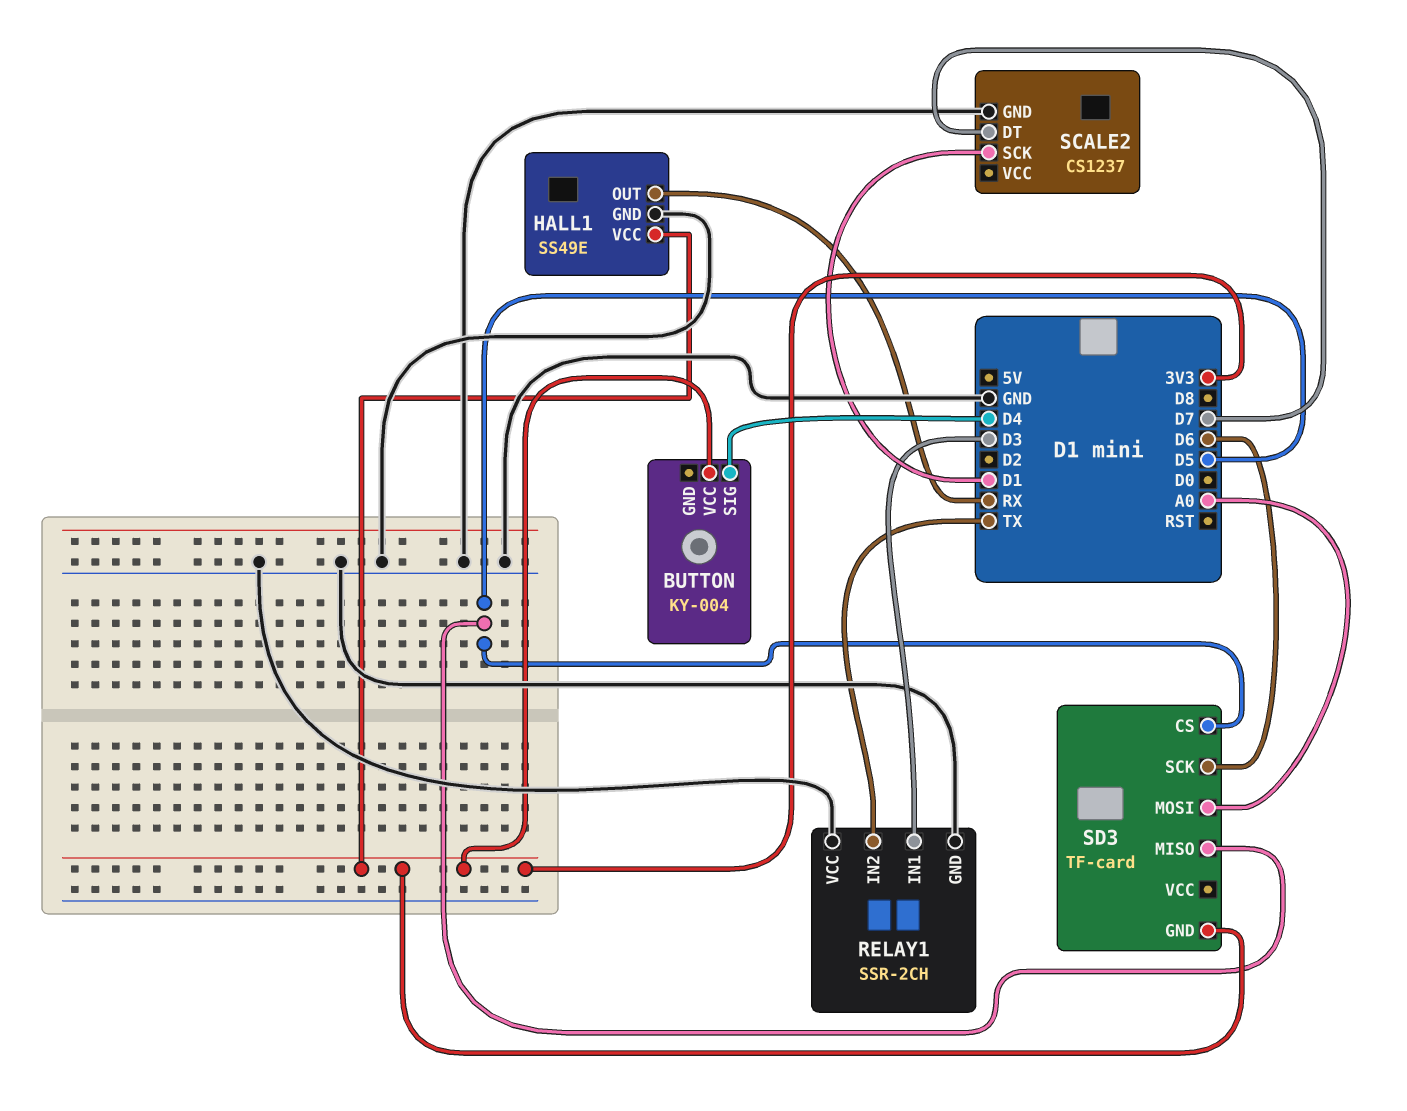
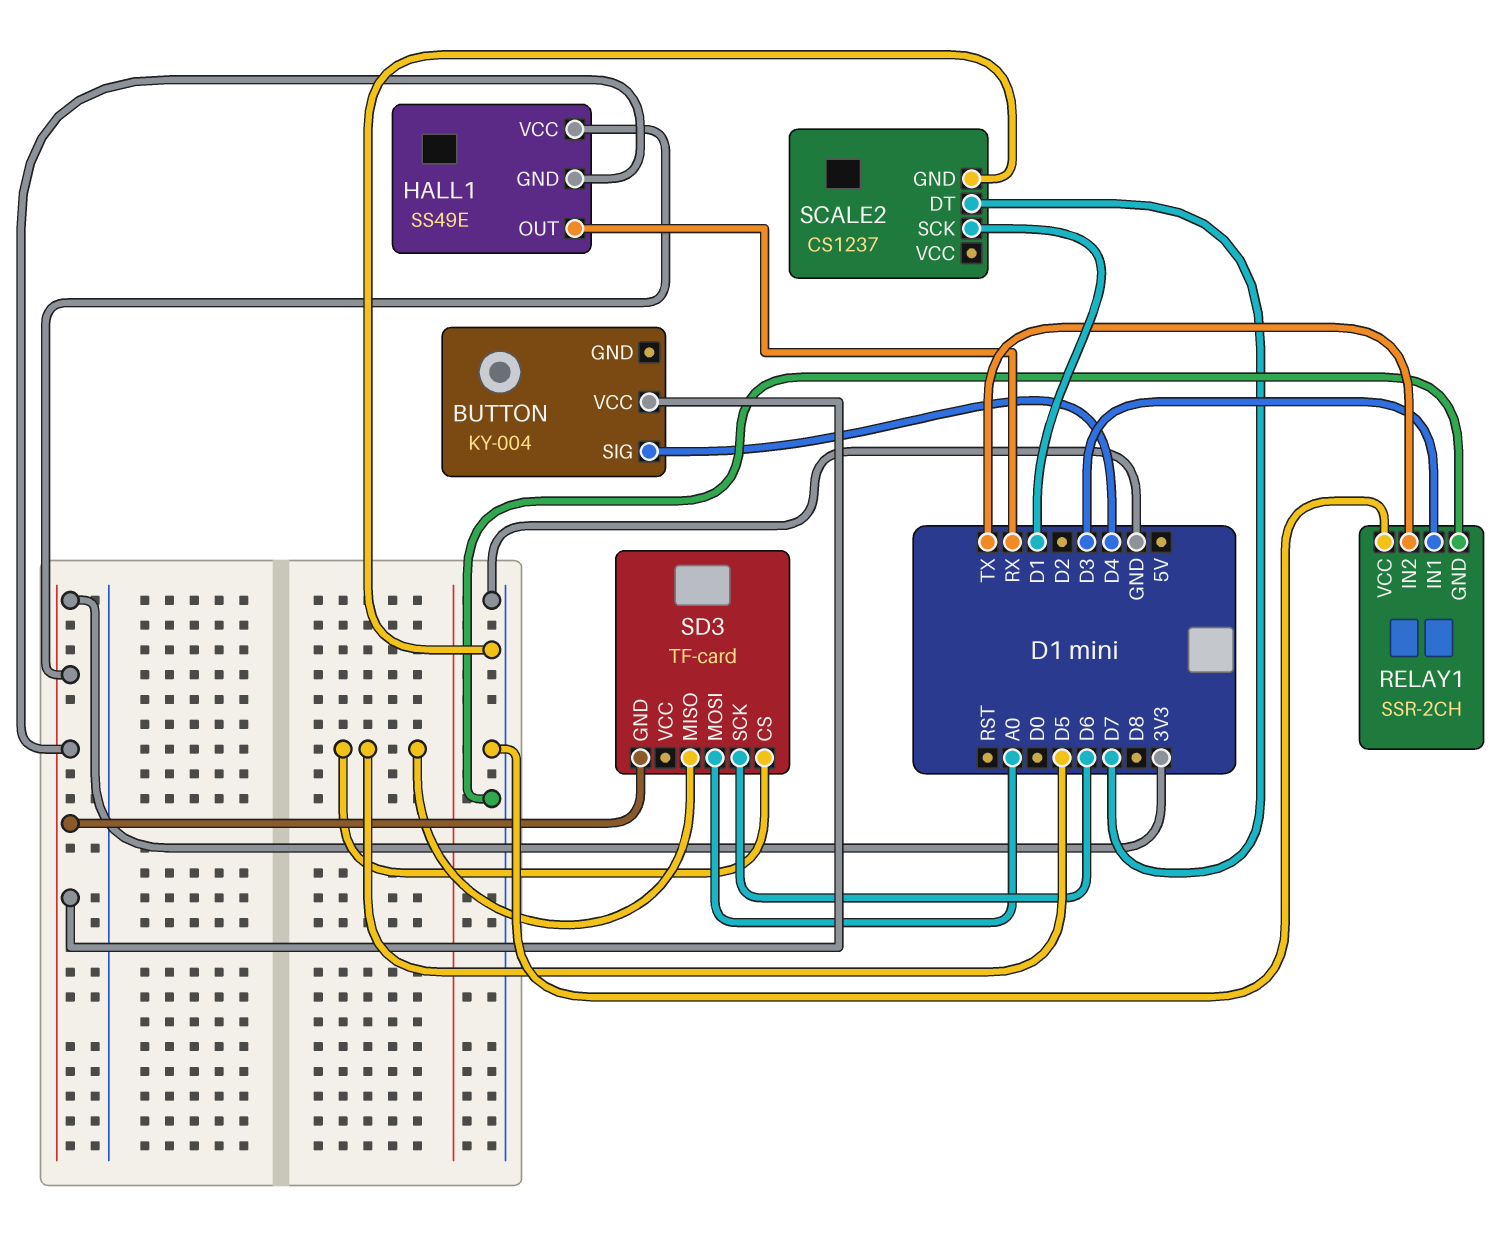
HALL1 pin GND: GND -> 3V3

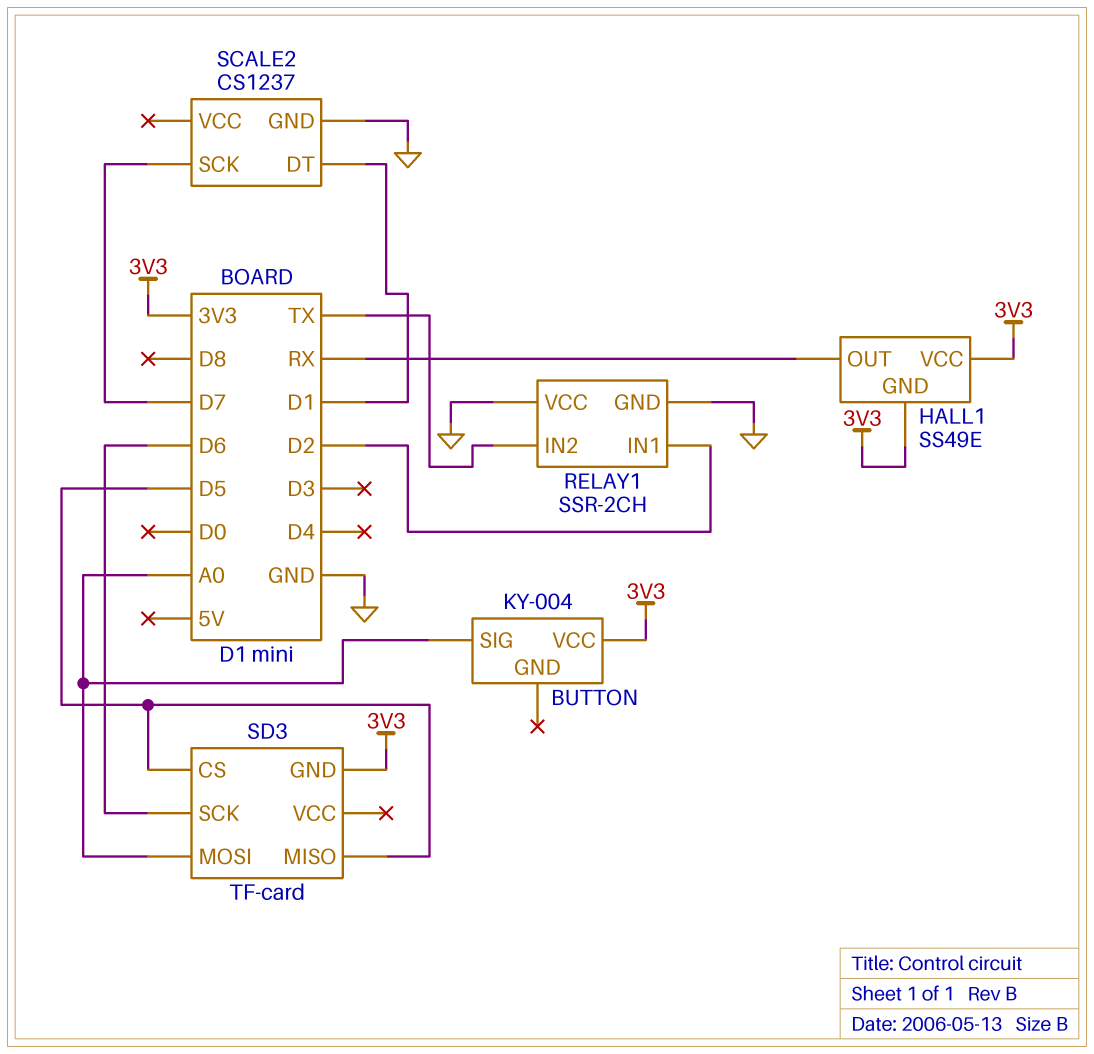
BUTTON pin SIG: D4 -> A0
RELAY1 pin IN1: D3 -> D2
SCALE2 pin DT: D7 -> D1
SCALE2 pin SCK: D1 -> D7

